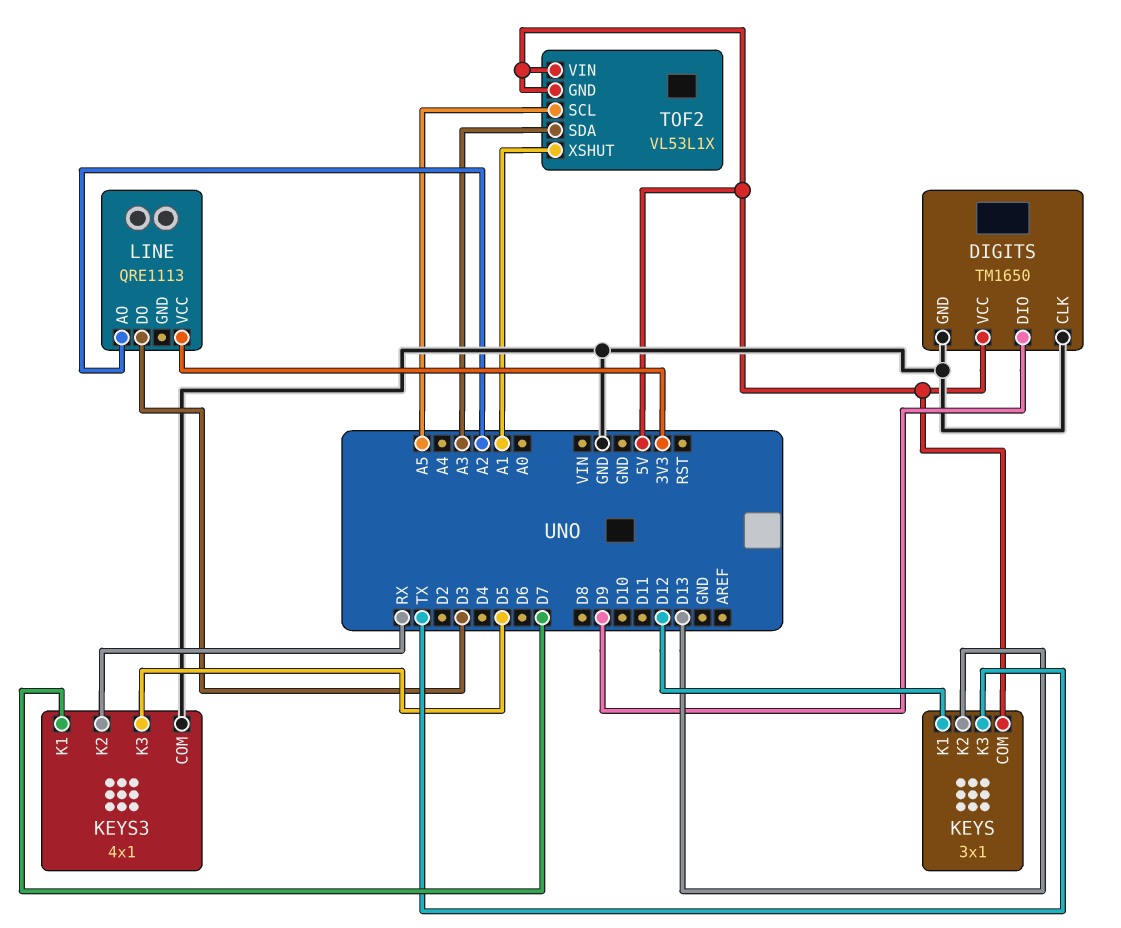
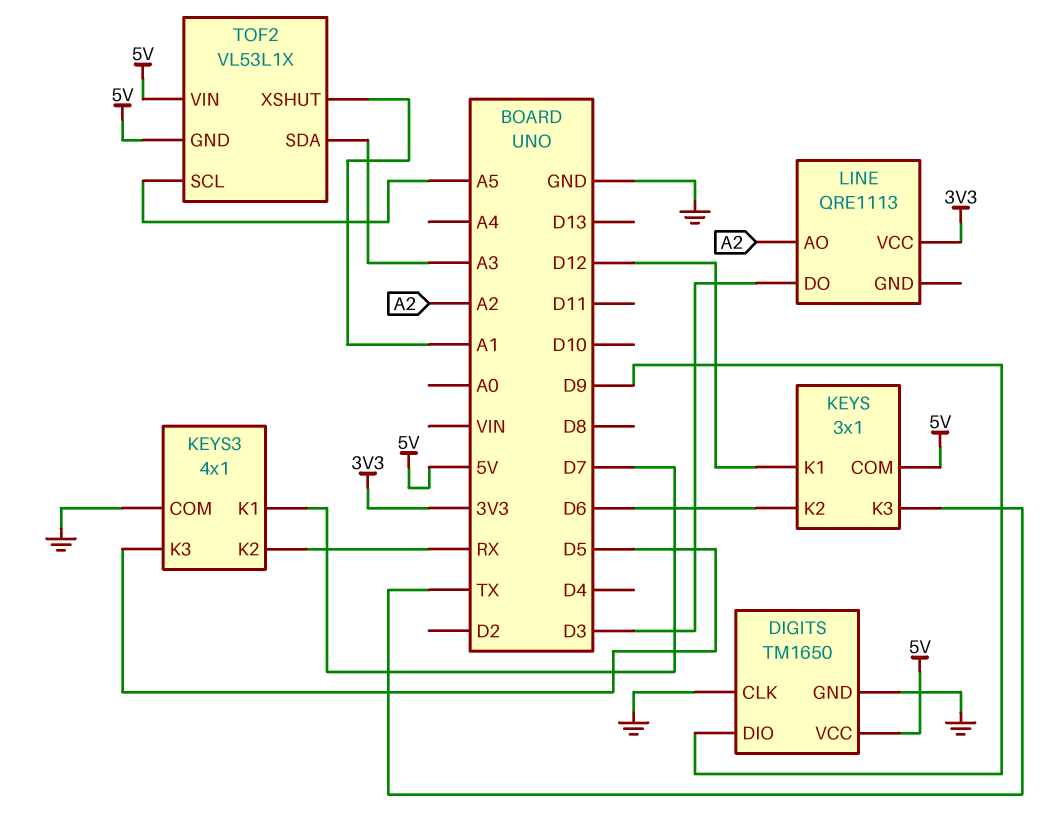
KEYS pin K2: D13 -> D6

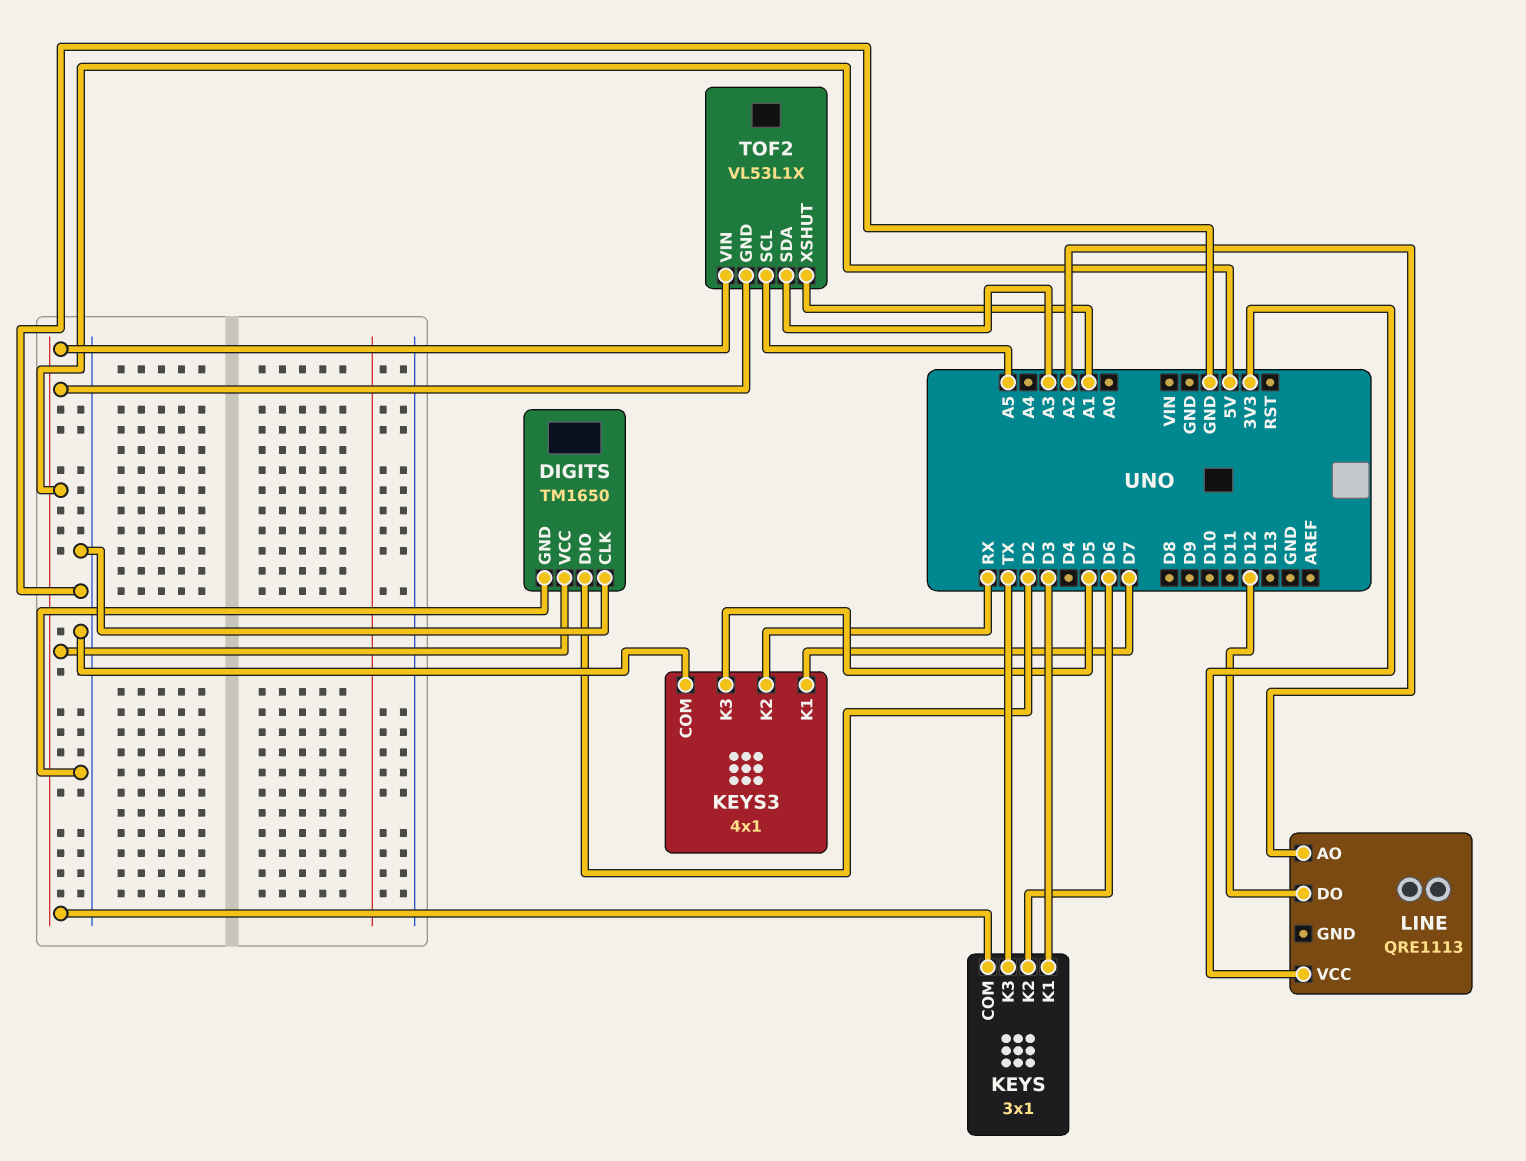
DIGITS pin DIO: D9 -> D2
KEYS pin K1: D12 -> D3
LINE pin DO: D3 -> D12

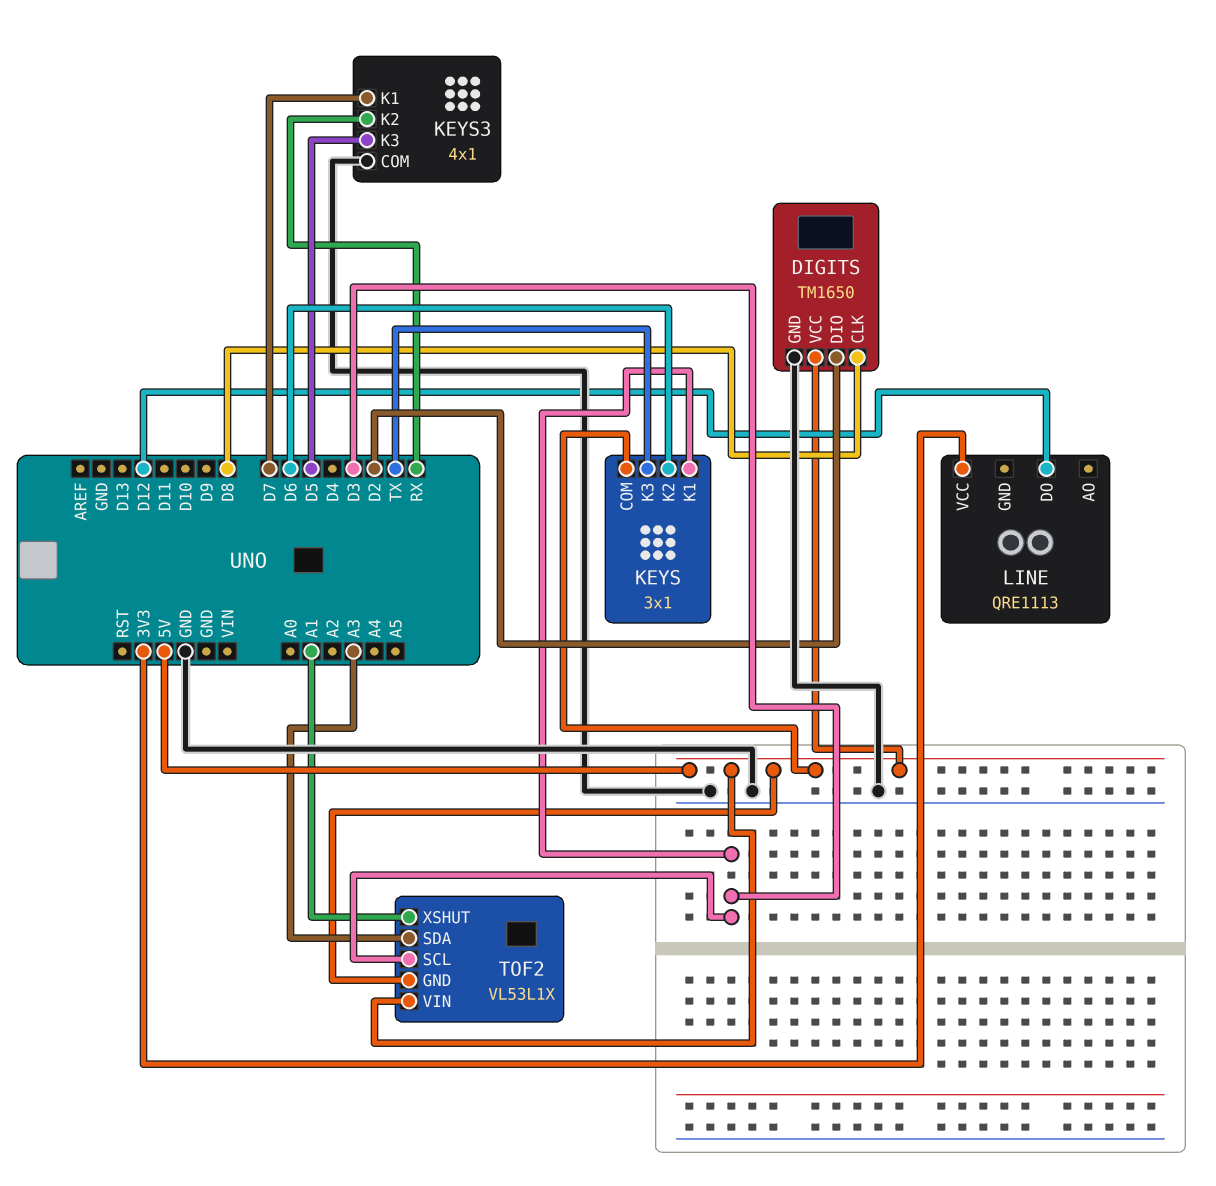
DIGITS pin CLK: GND -> D8
LINE pin AO: A2 -> none
TOF2 pin SCL: A5 -> D3

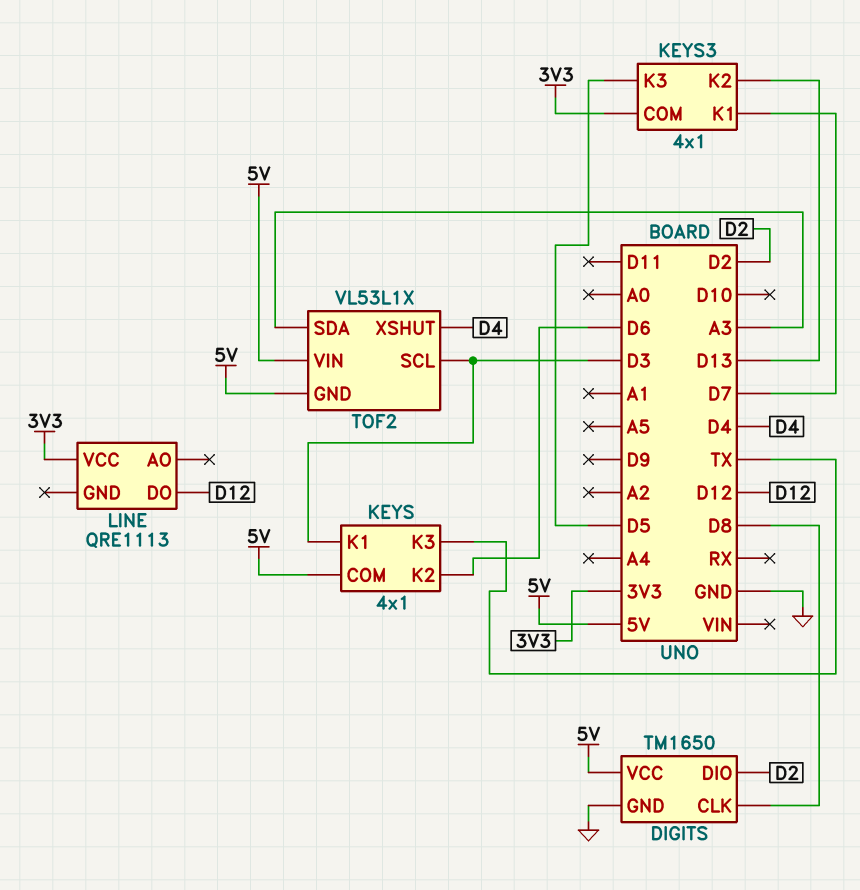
KEYS: 3x1 -> 4x1
KEYS3 pin COM: GND -> 3V3
KEYS3 pin K2: RX -> D13
TOF2 pin XSHUT: A1 -> D4

